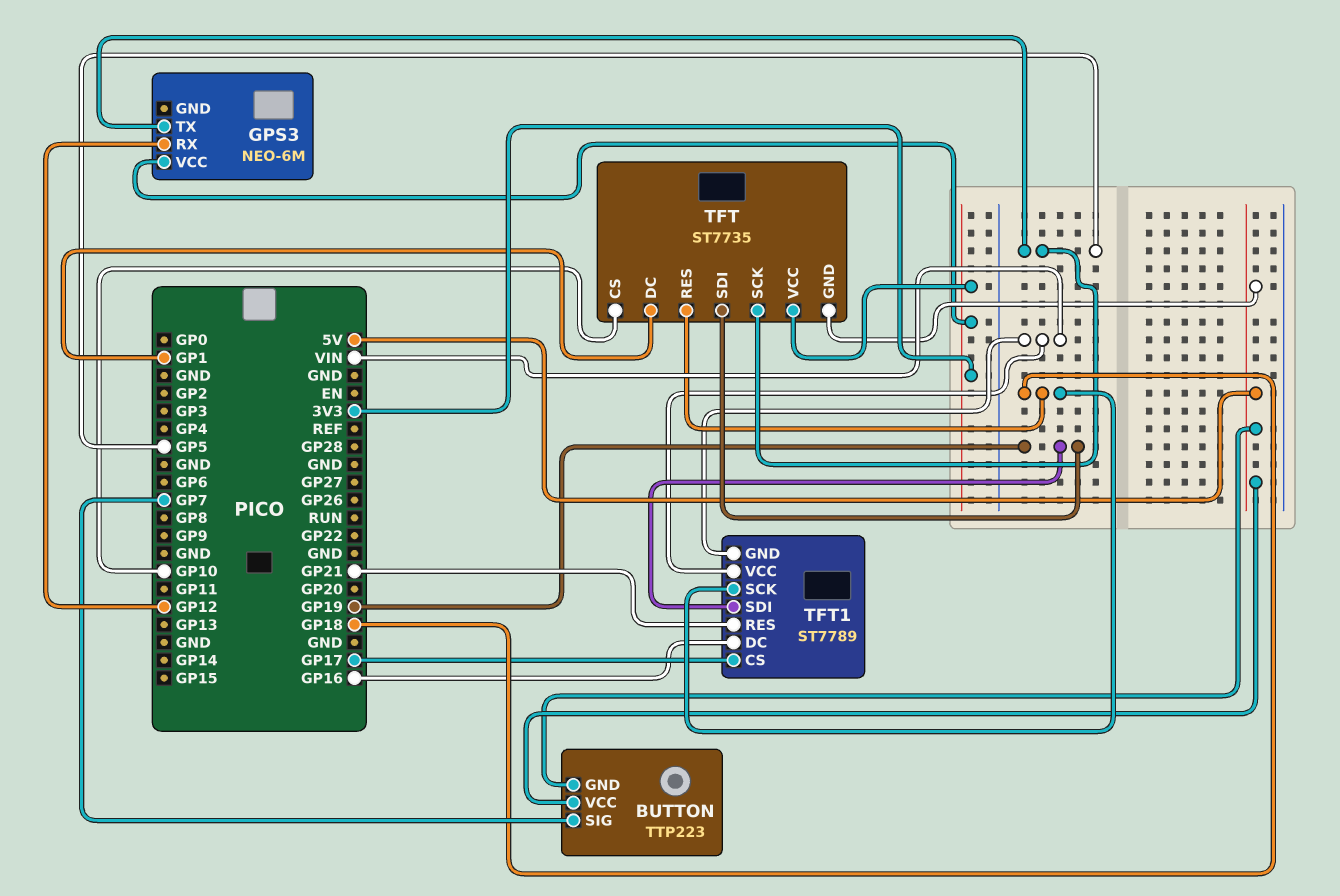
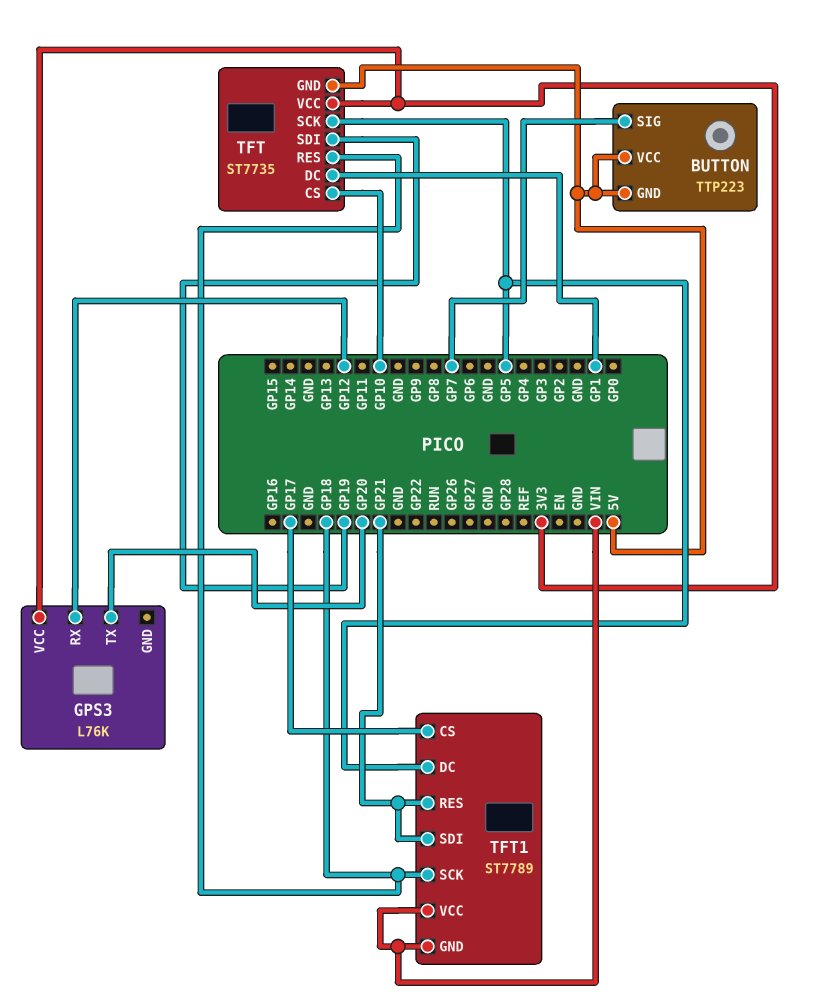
GPS3: NEO-6M -> L76K
GPS3 pin TX: GP5 -> GP20
TFT1 pin DC: GP16 -> GP5
TFT1 pin SDI: GP19 -> GP21

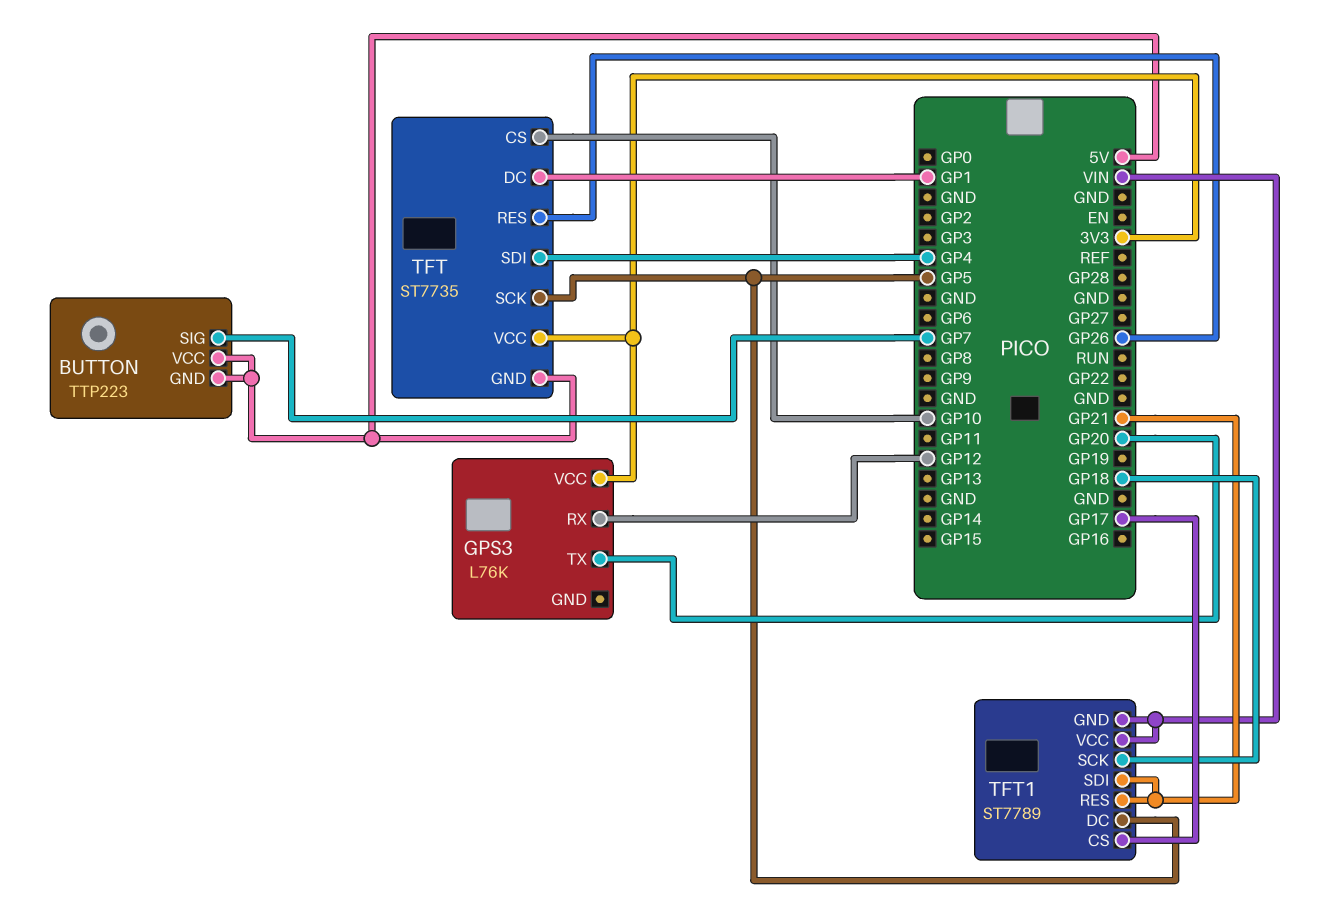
TFT pin RES: GP18 -> GP26
TFT pin SDI: GP19 -> GP4

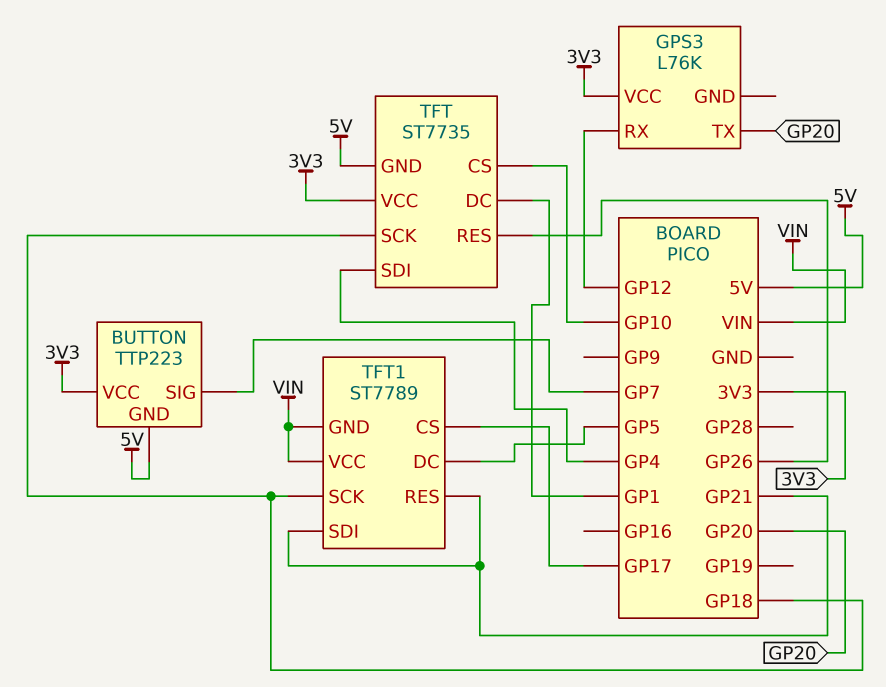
BUTTON pin VCC: 5V -> 3V3
TFT pin SCK: GP5 -> GP18

